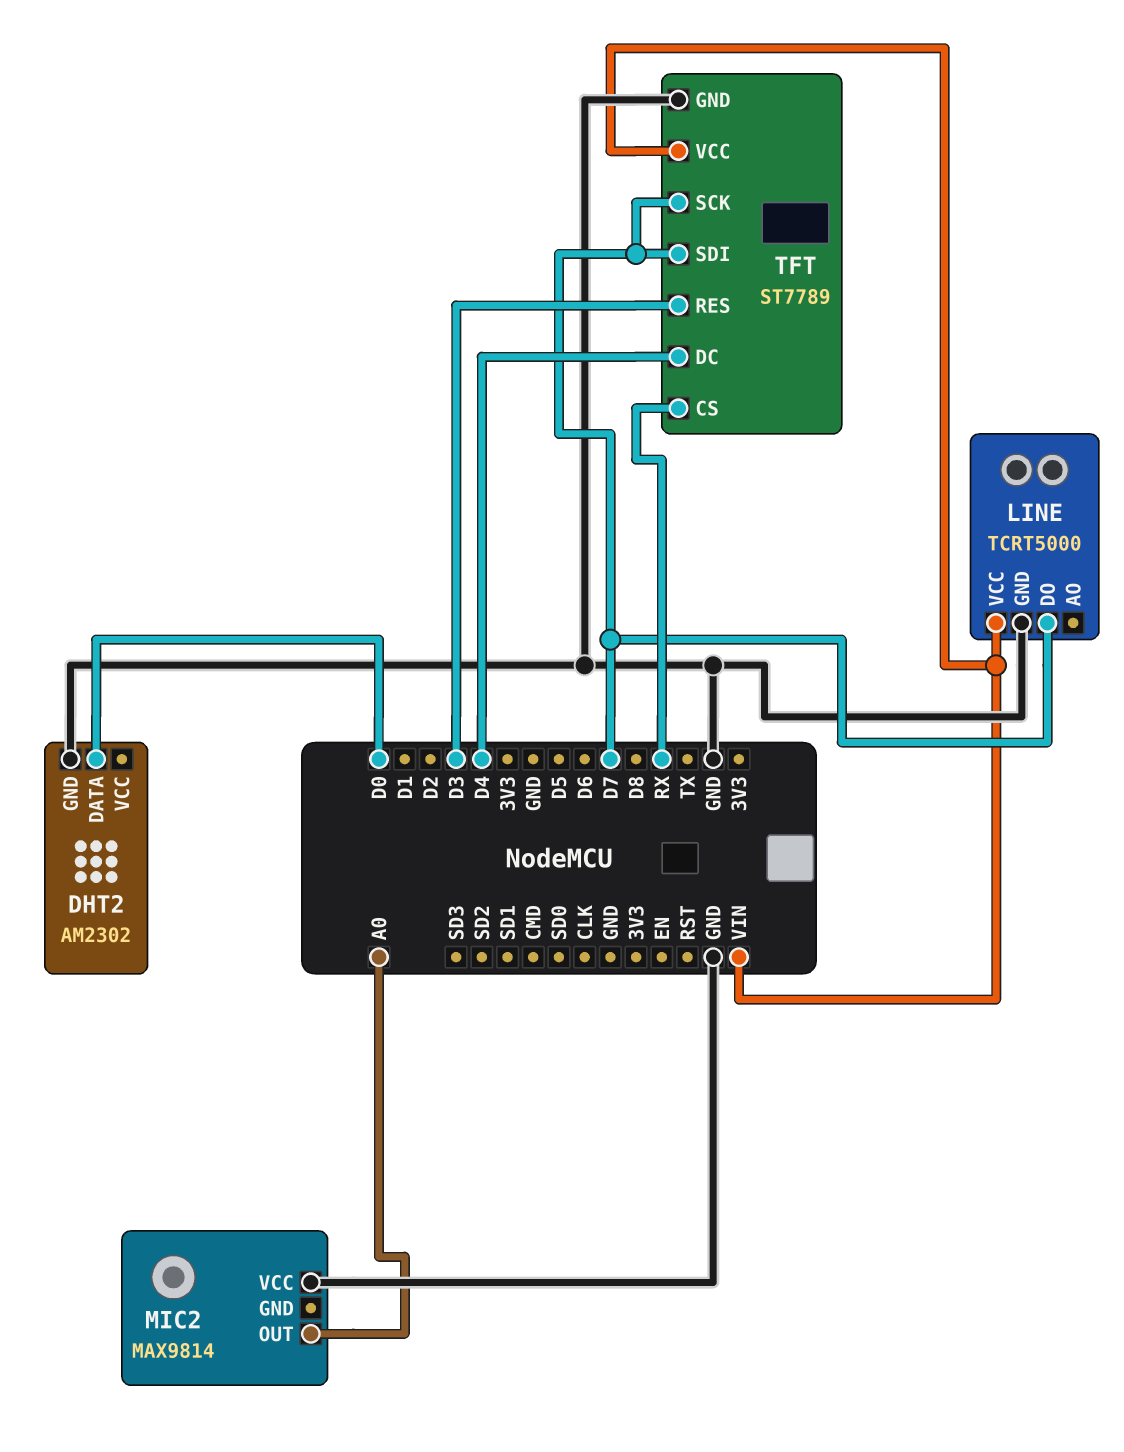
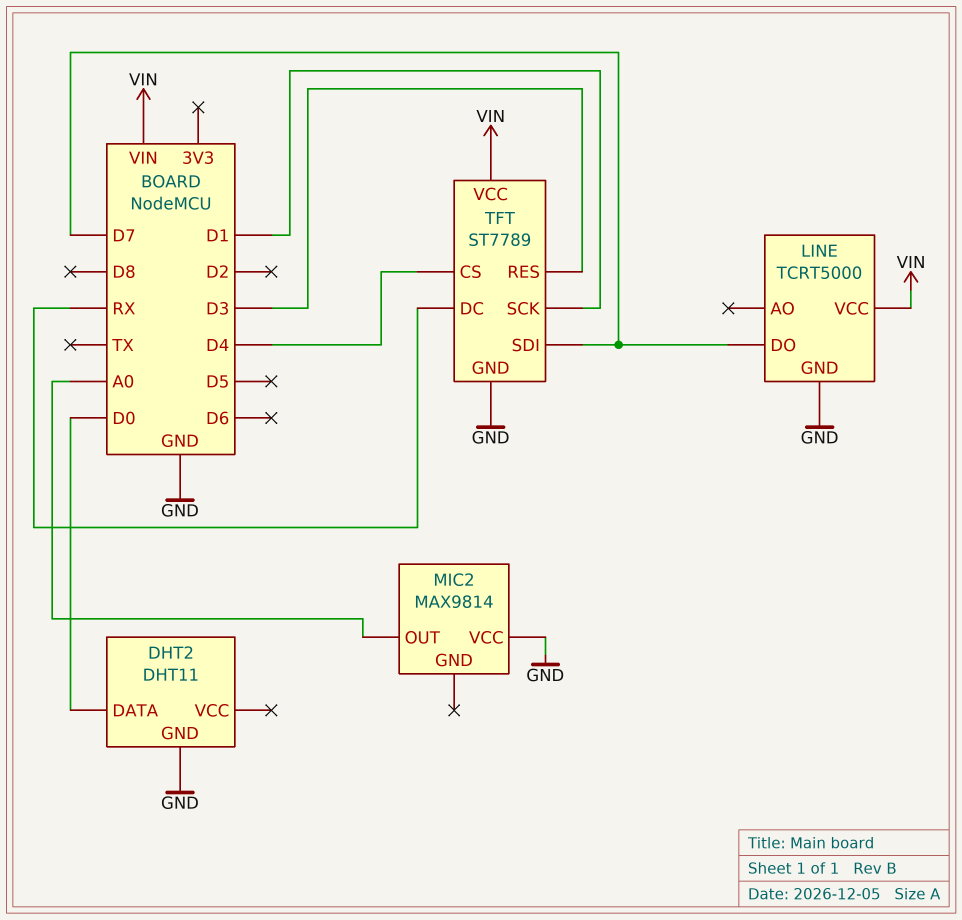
DHT2: AM2302 -> DHT11
TFT pin CS: RX -> D4
TFT pin DC: D4 -> RX
TFT pin SCK: D7 -> D1

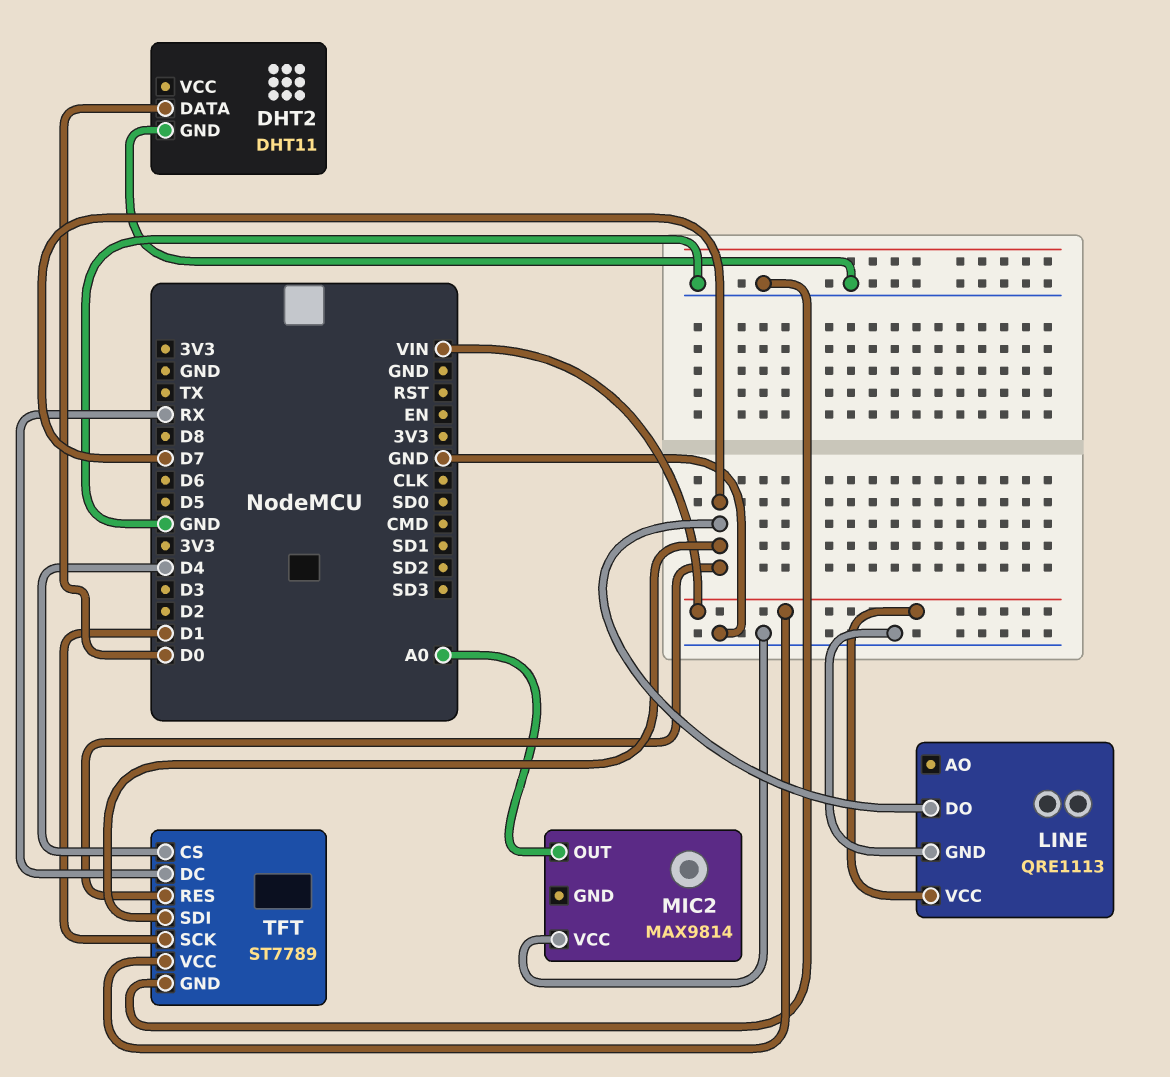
LINE: TCRT5000 -> QRE1113
TFT pin RES: D3 -> D7

